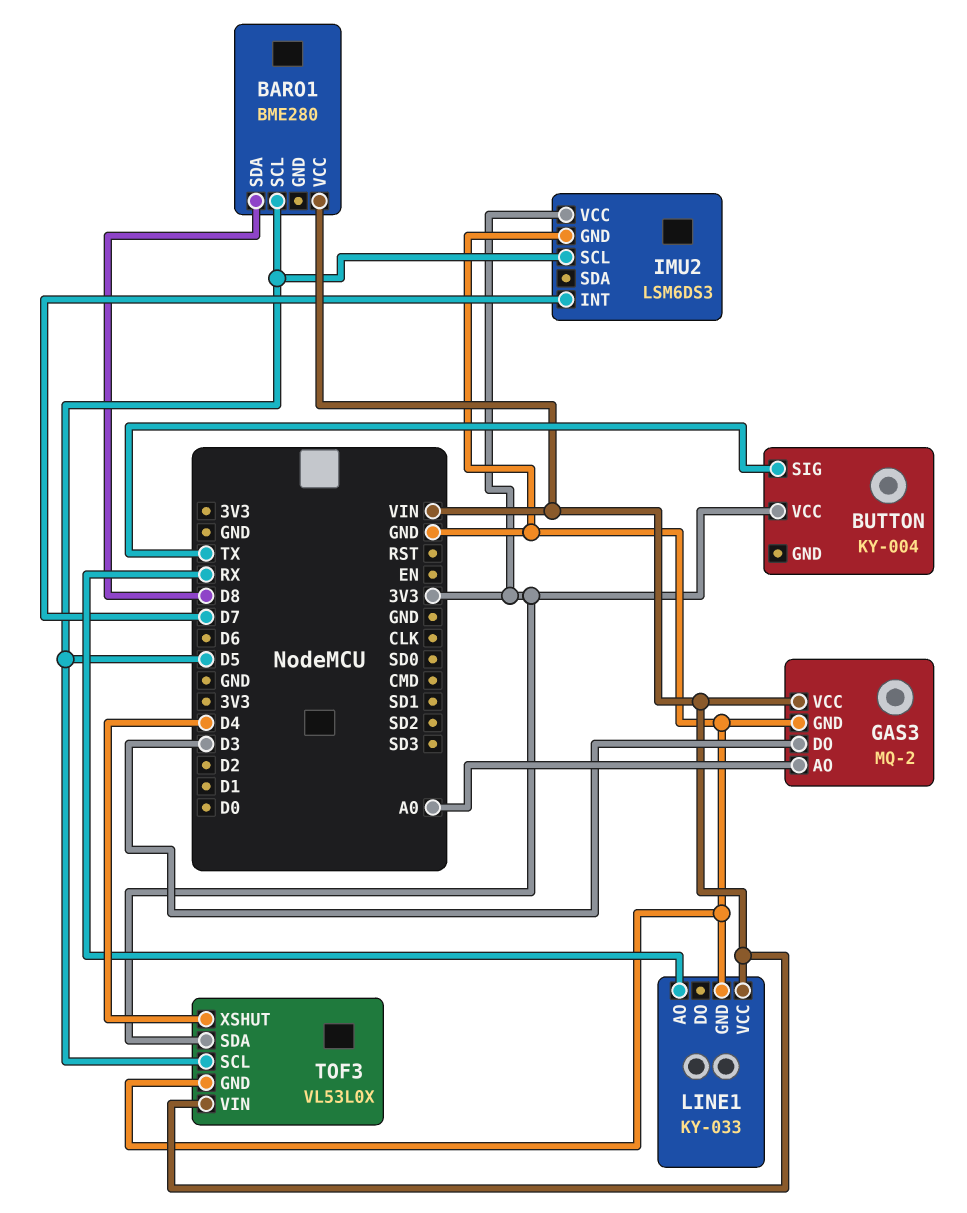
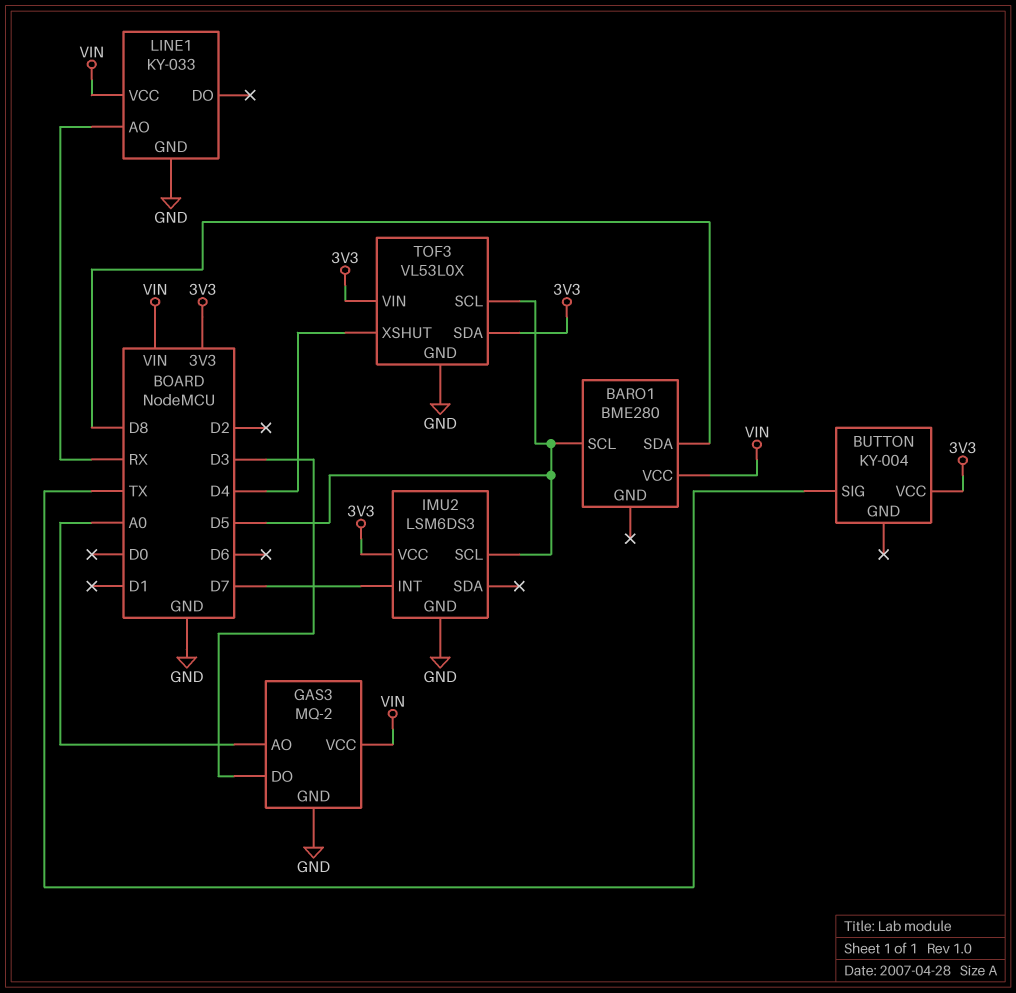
TOF3 pin VIN: VIN -> 3V3

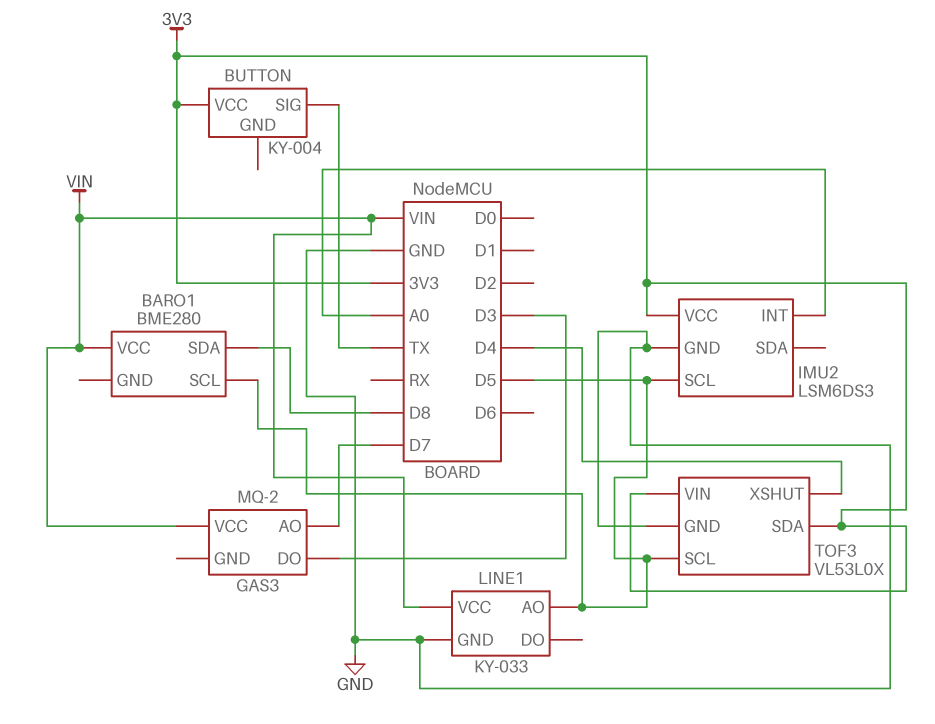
GAS3 pin AO: A0 -> D7
GAS3 pin GND: GND -> none
IMU2 pin INT: D7 -> A0
LINE1 pin AO: RX -> D5

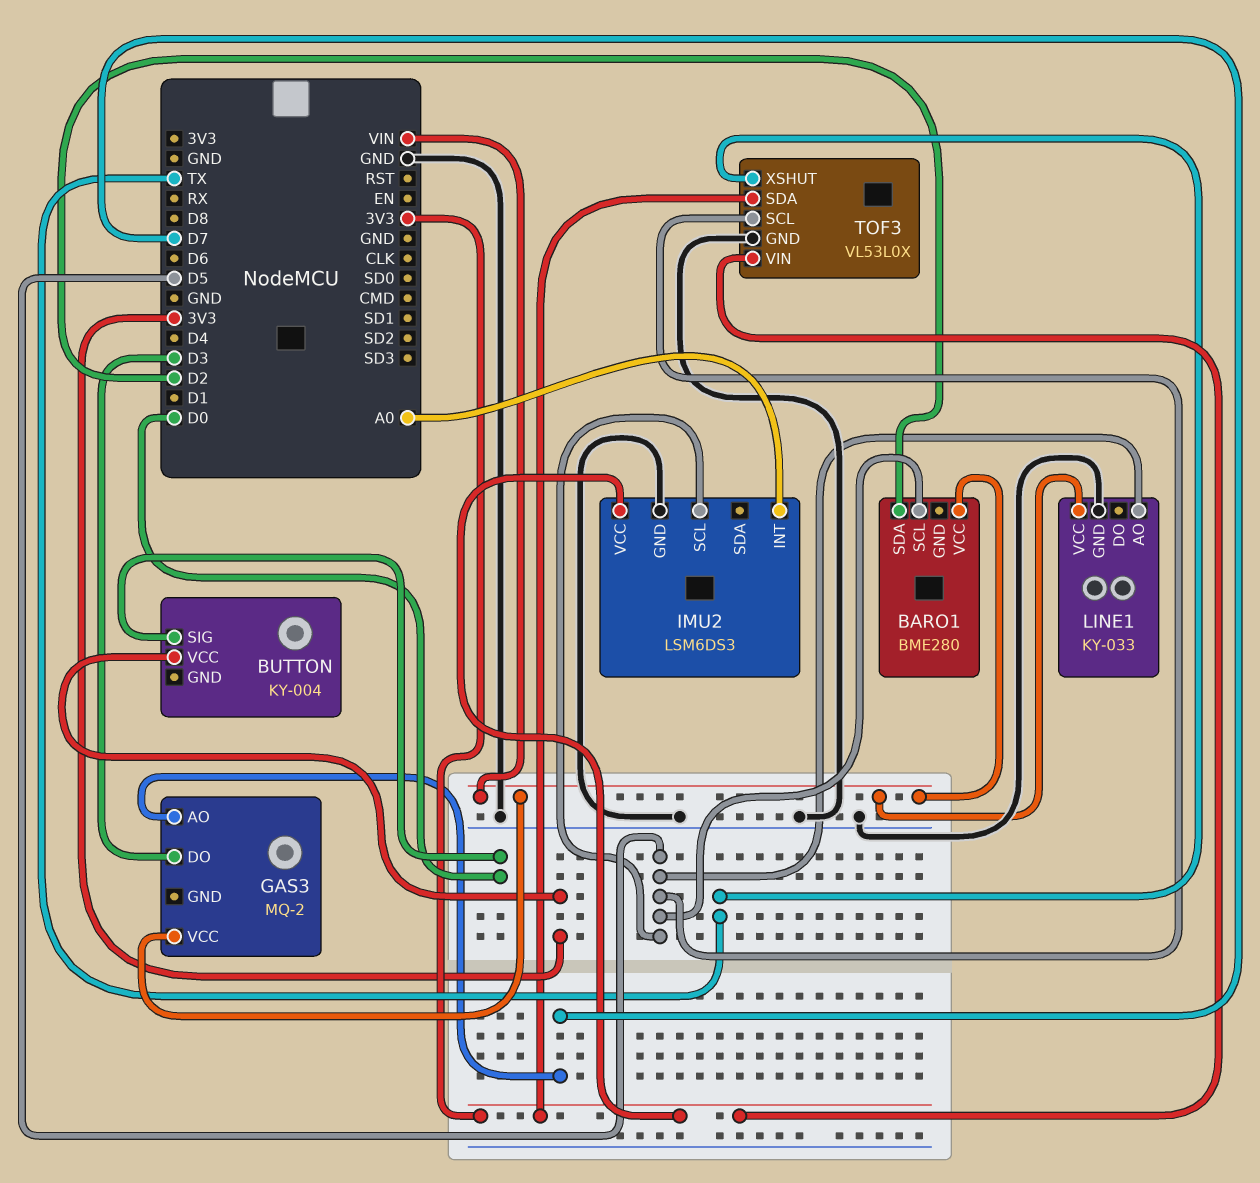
BARO1 pin SDA: D8 -> D2
BUTTON pin SIG: TX -> D0
TOF3 pin XSHUT: D4 -> TX

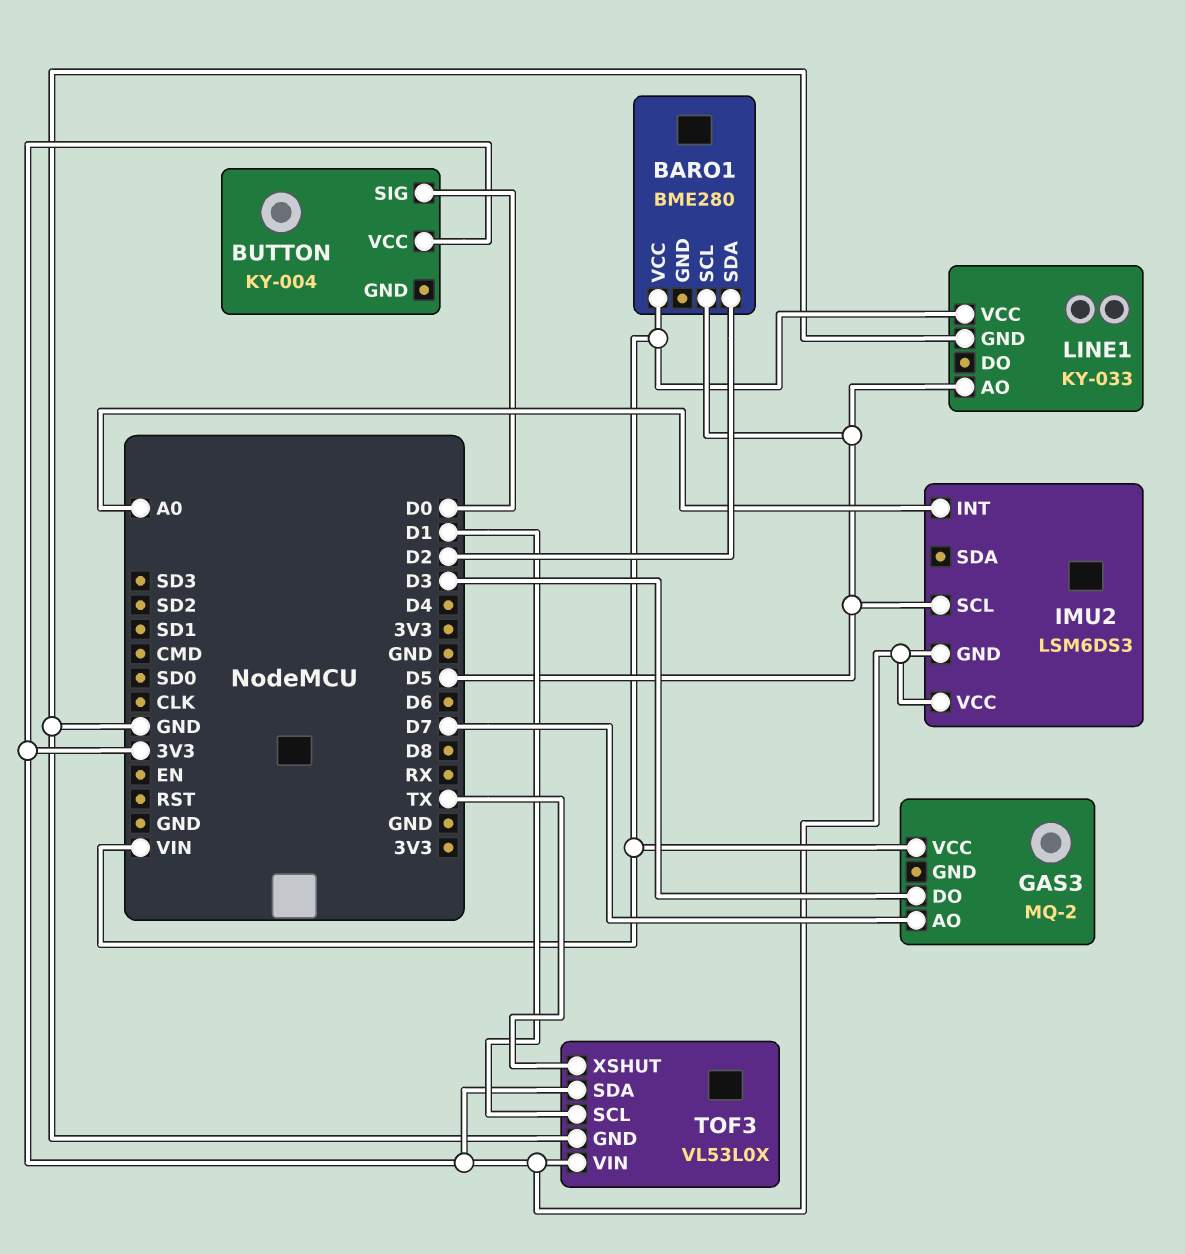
IMU2 pin GND: GND -> 3V3
TOF3 pin SCL: D5 -> D1

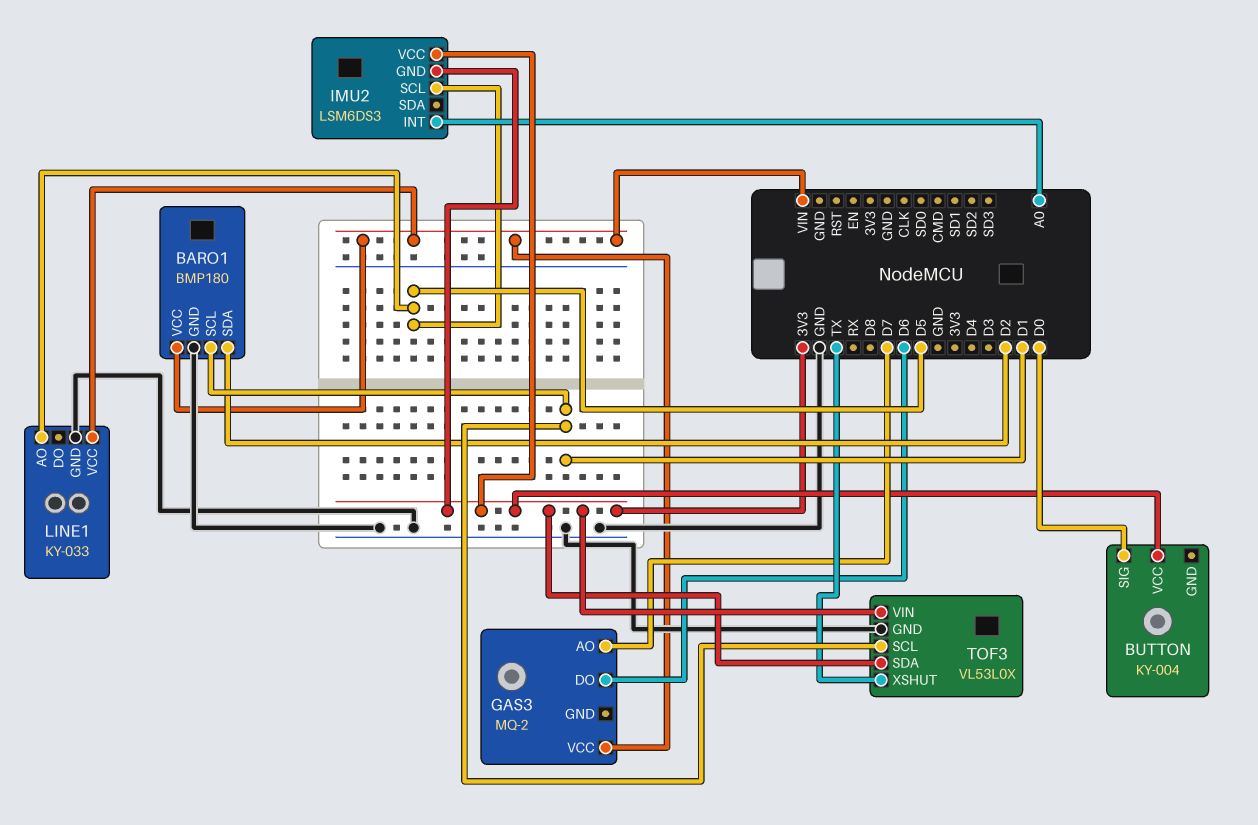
BARO1: BME280 -> BMP180
BARO1 pin GND: none -> GND
BARO1 pin SCL: D5 -> D1
GAS3 pin DO: D3 -> D6

